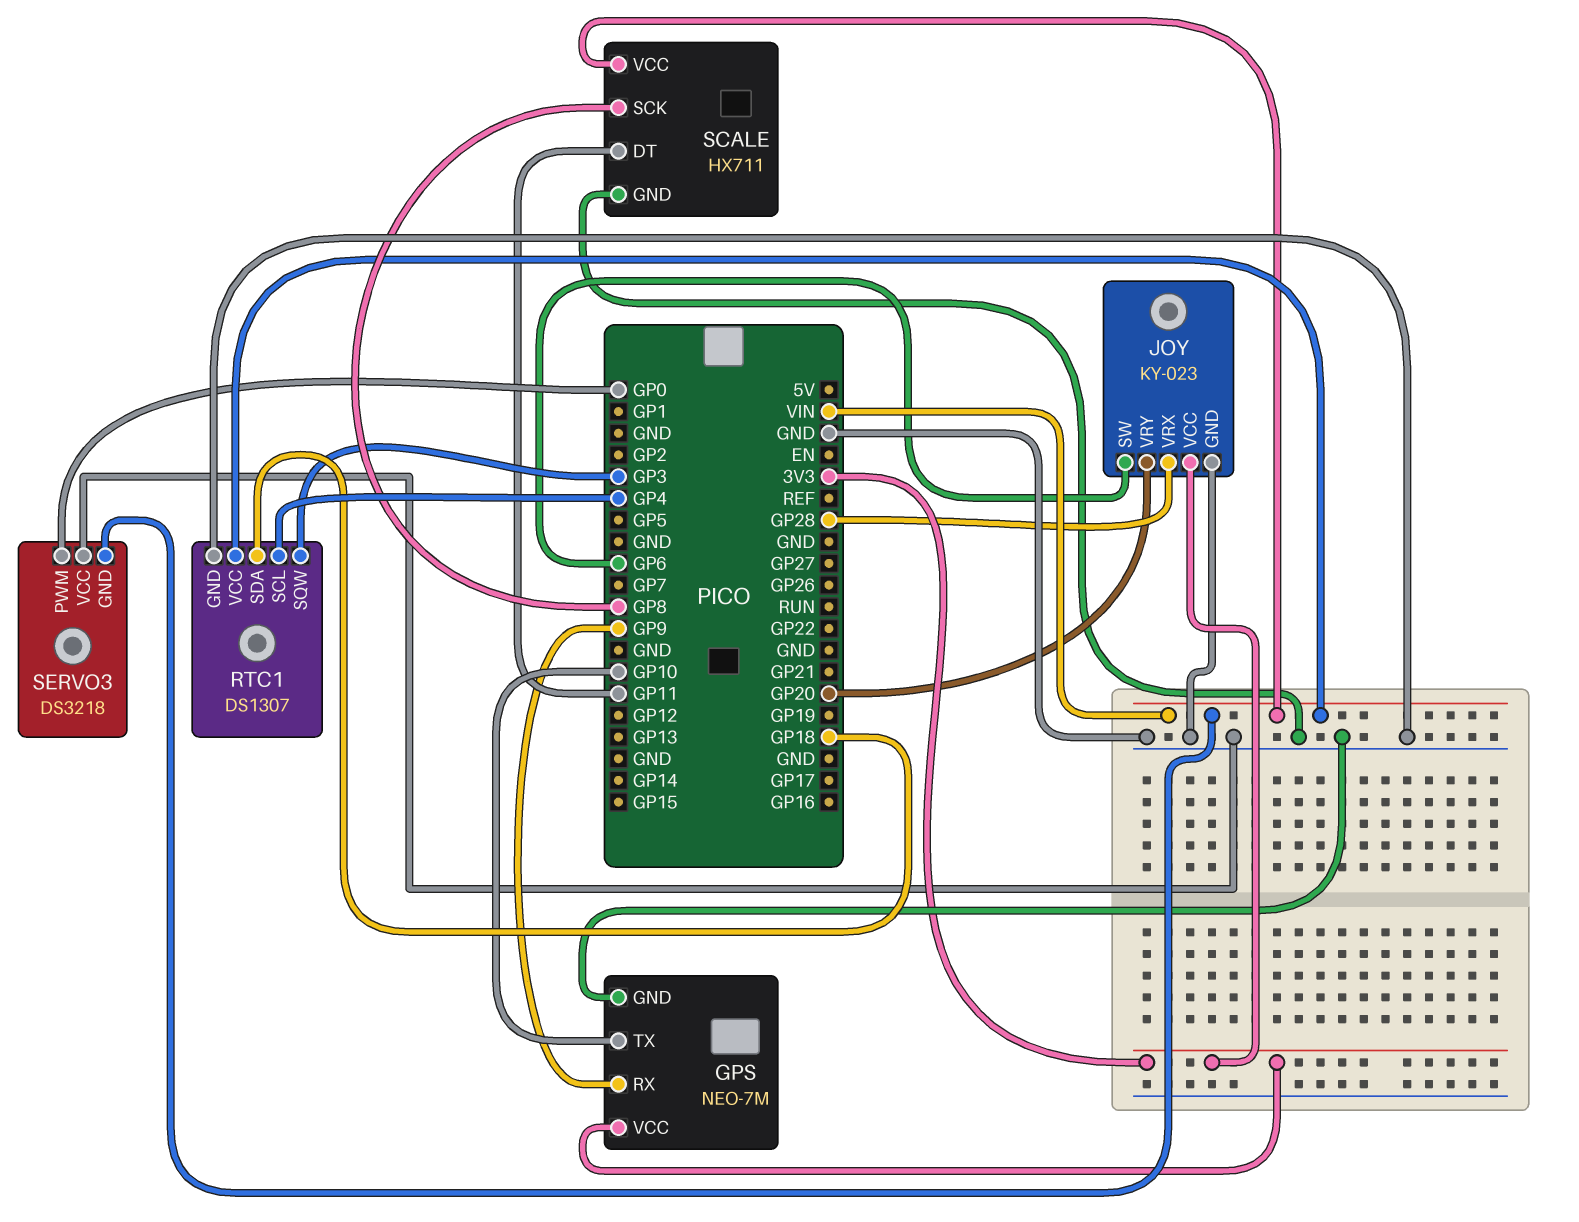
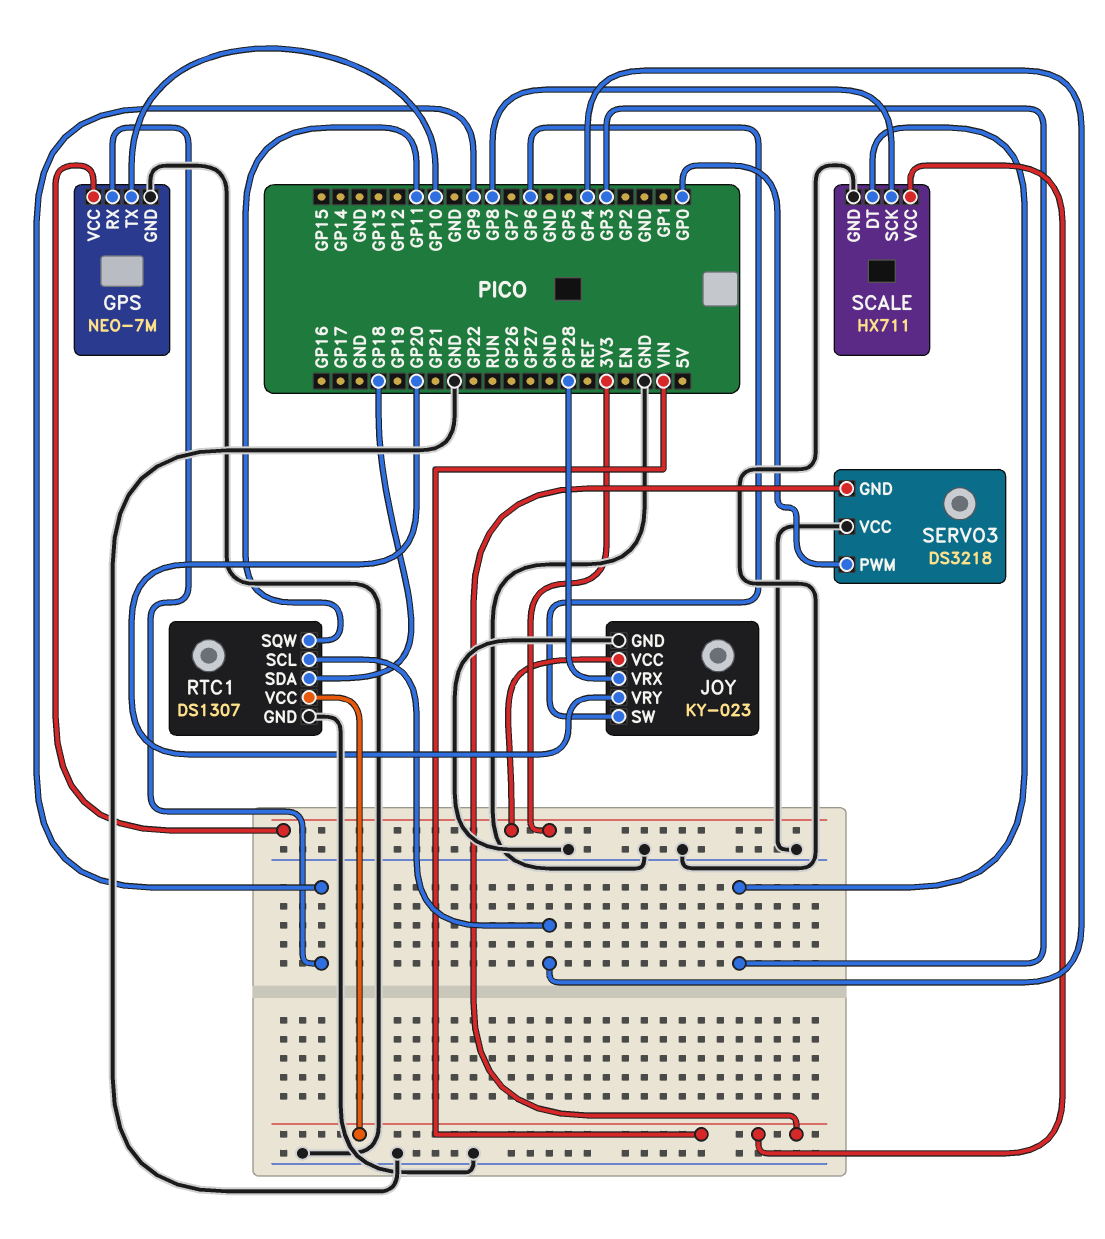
RTC1 pin SQW: GP3 -> GP11
SCALE pin DT: GP11 -> GP3

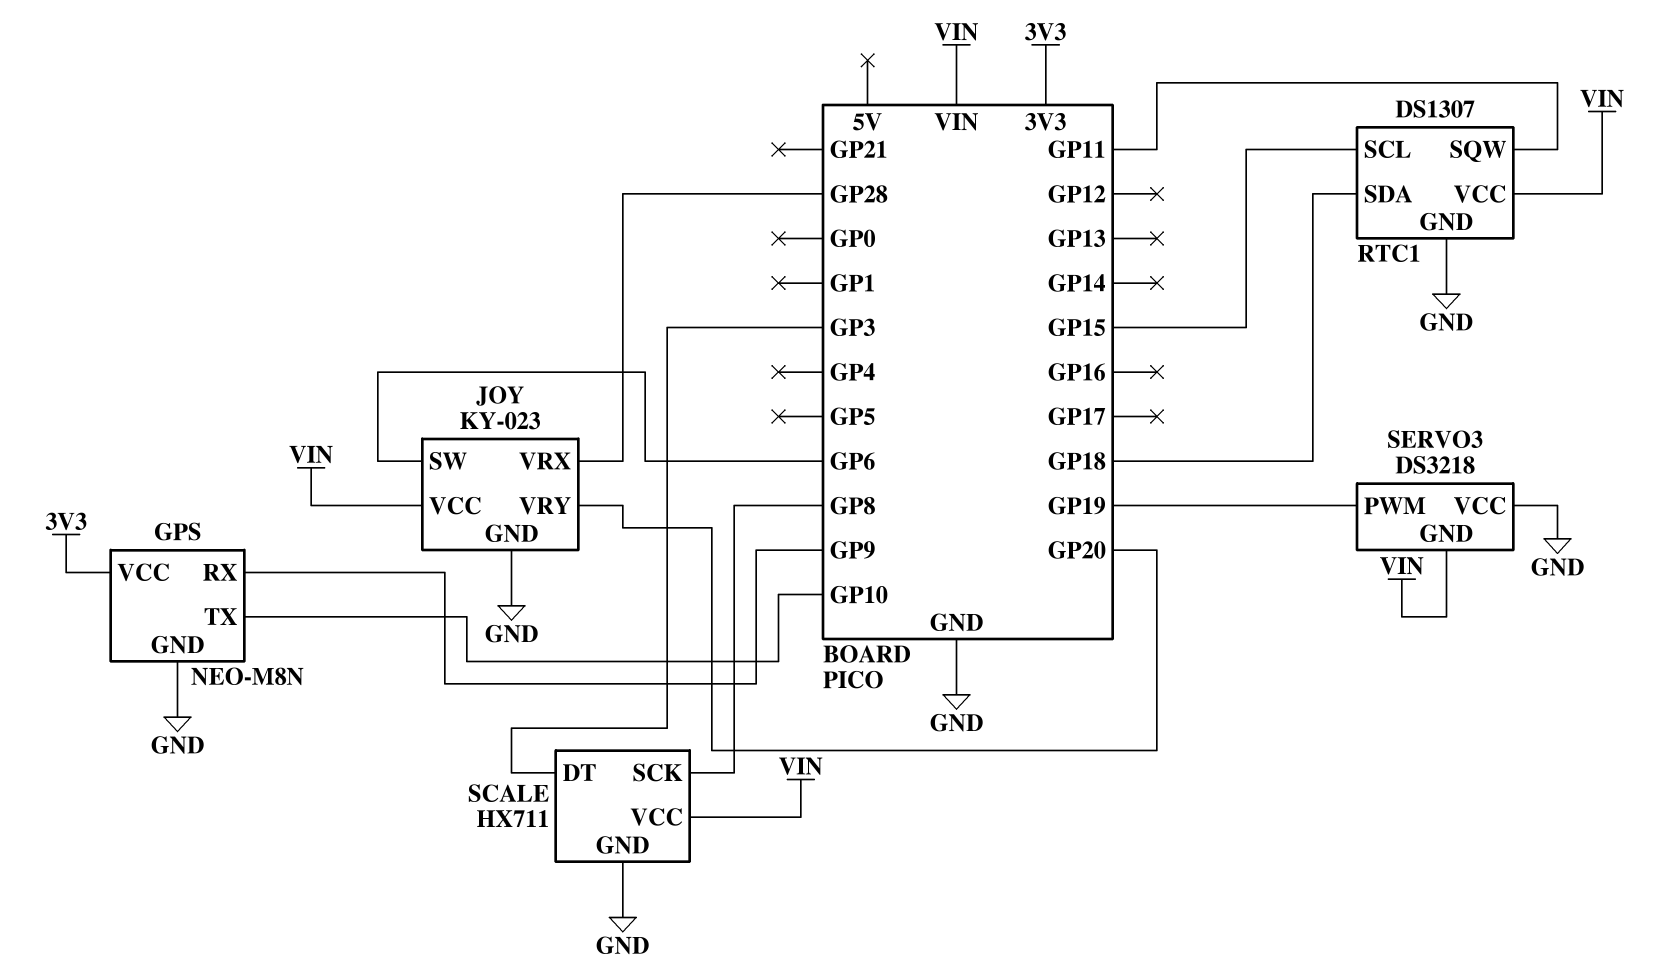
GPS: NEO-7M -> NEO-M8N
JOY pin VCC: 3V3 -> VIN
RTC1 pin SCL: GP4 -> GP15
SERVO3 pin PWM: GP0 -> GP19

